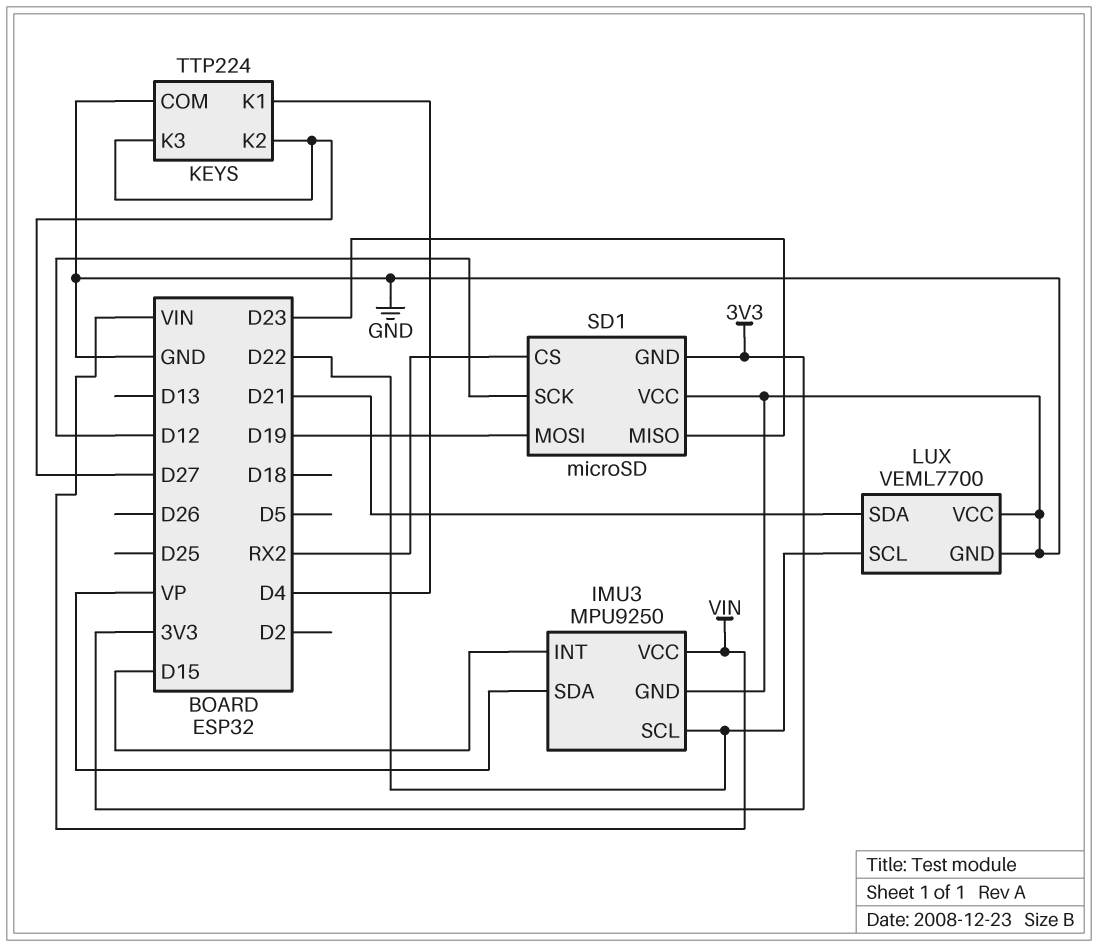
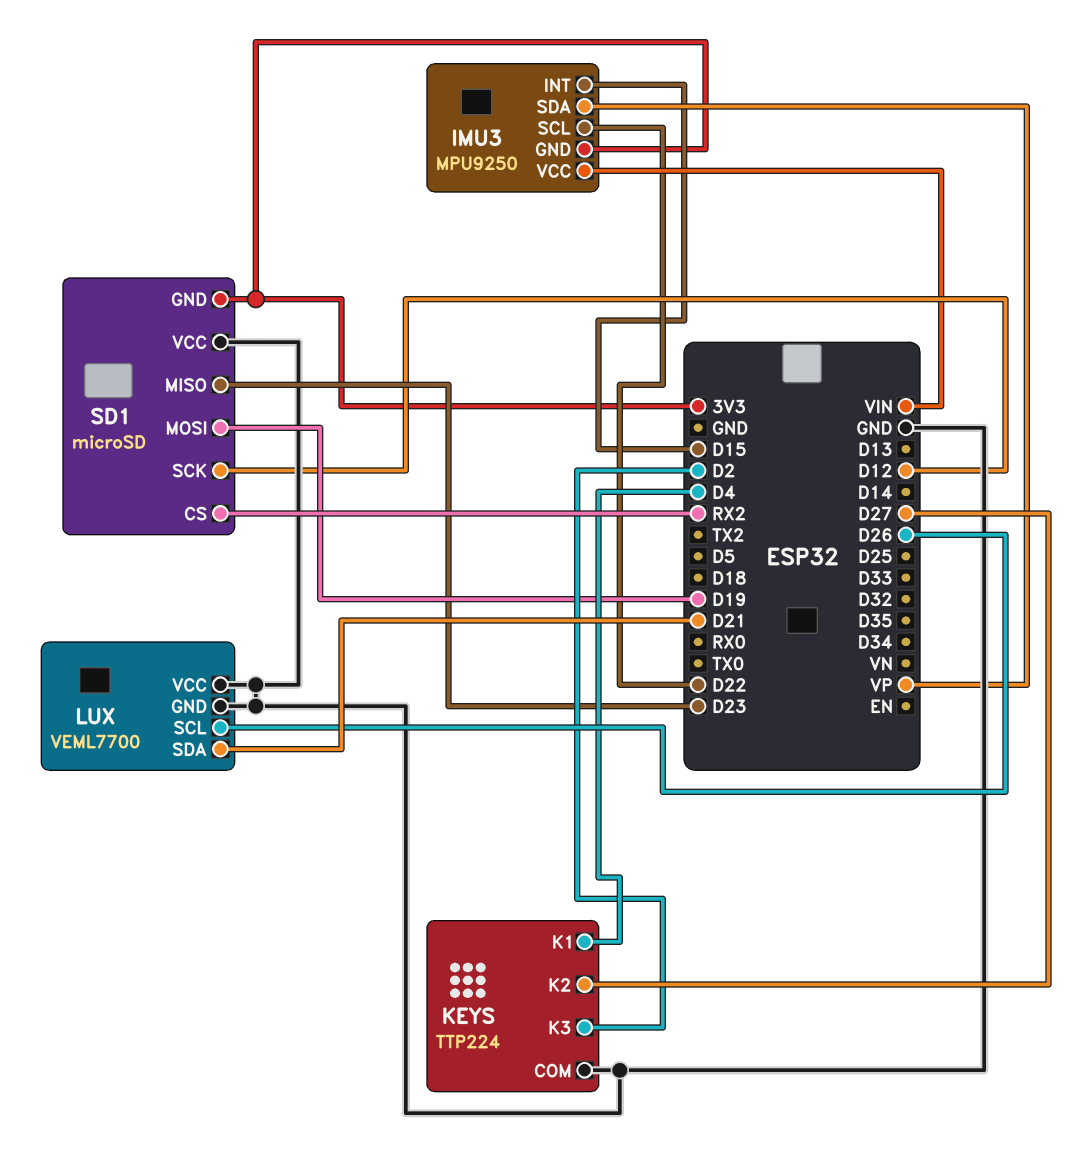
IMU3 pin GND: GND -> 3V3
KEYS pin K3: D27 -> D2
LUX pin SCL: D22 -> D26

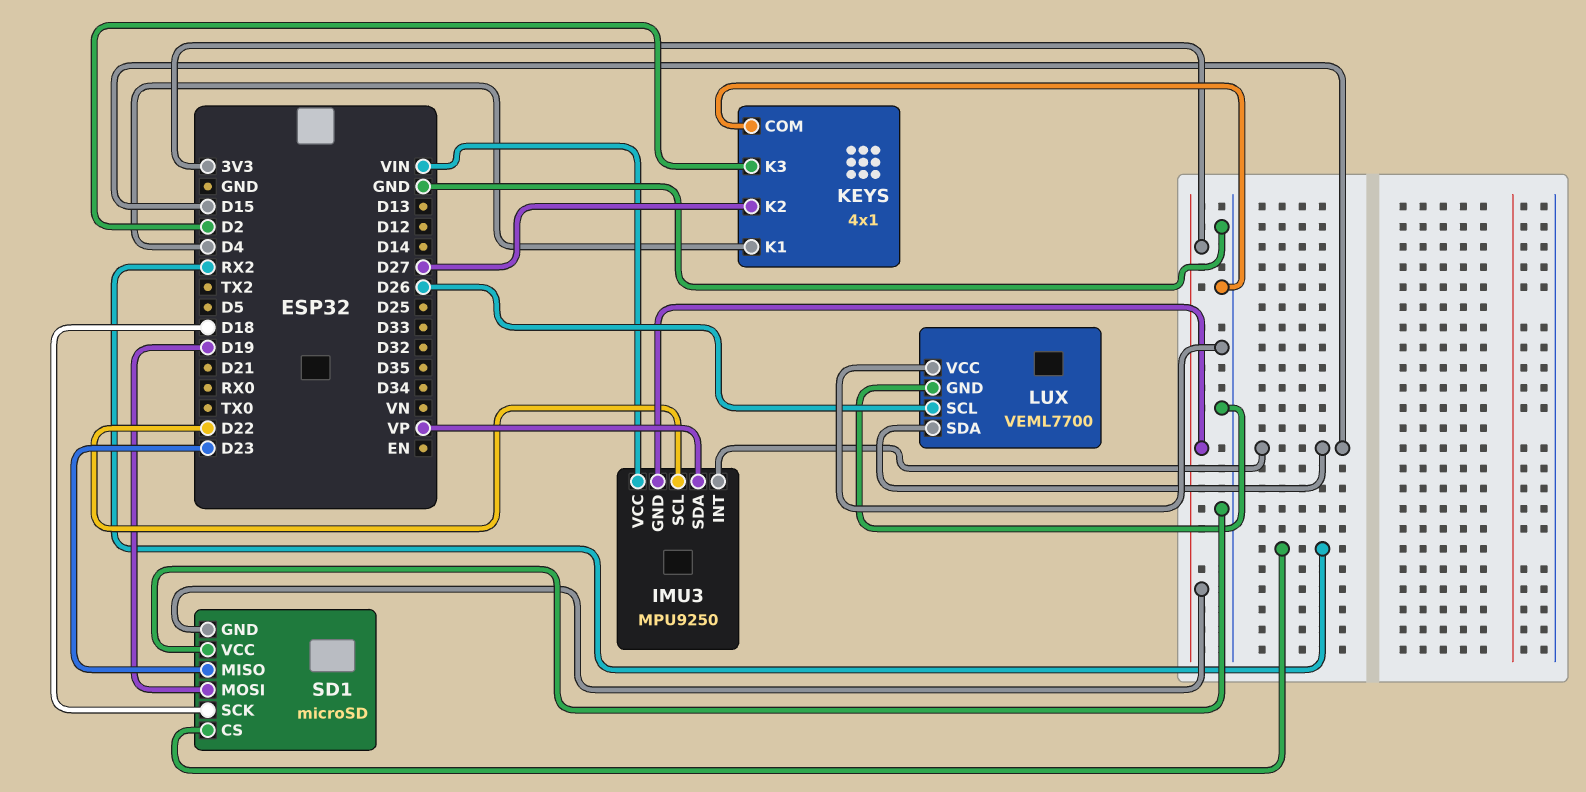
KEYS: TTP224 -> 4x1
LUX pin SDA: D21 -> D15
SD1 pin SCK: D12 -> D18

